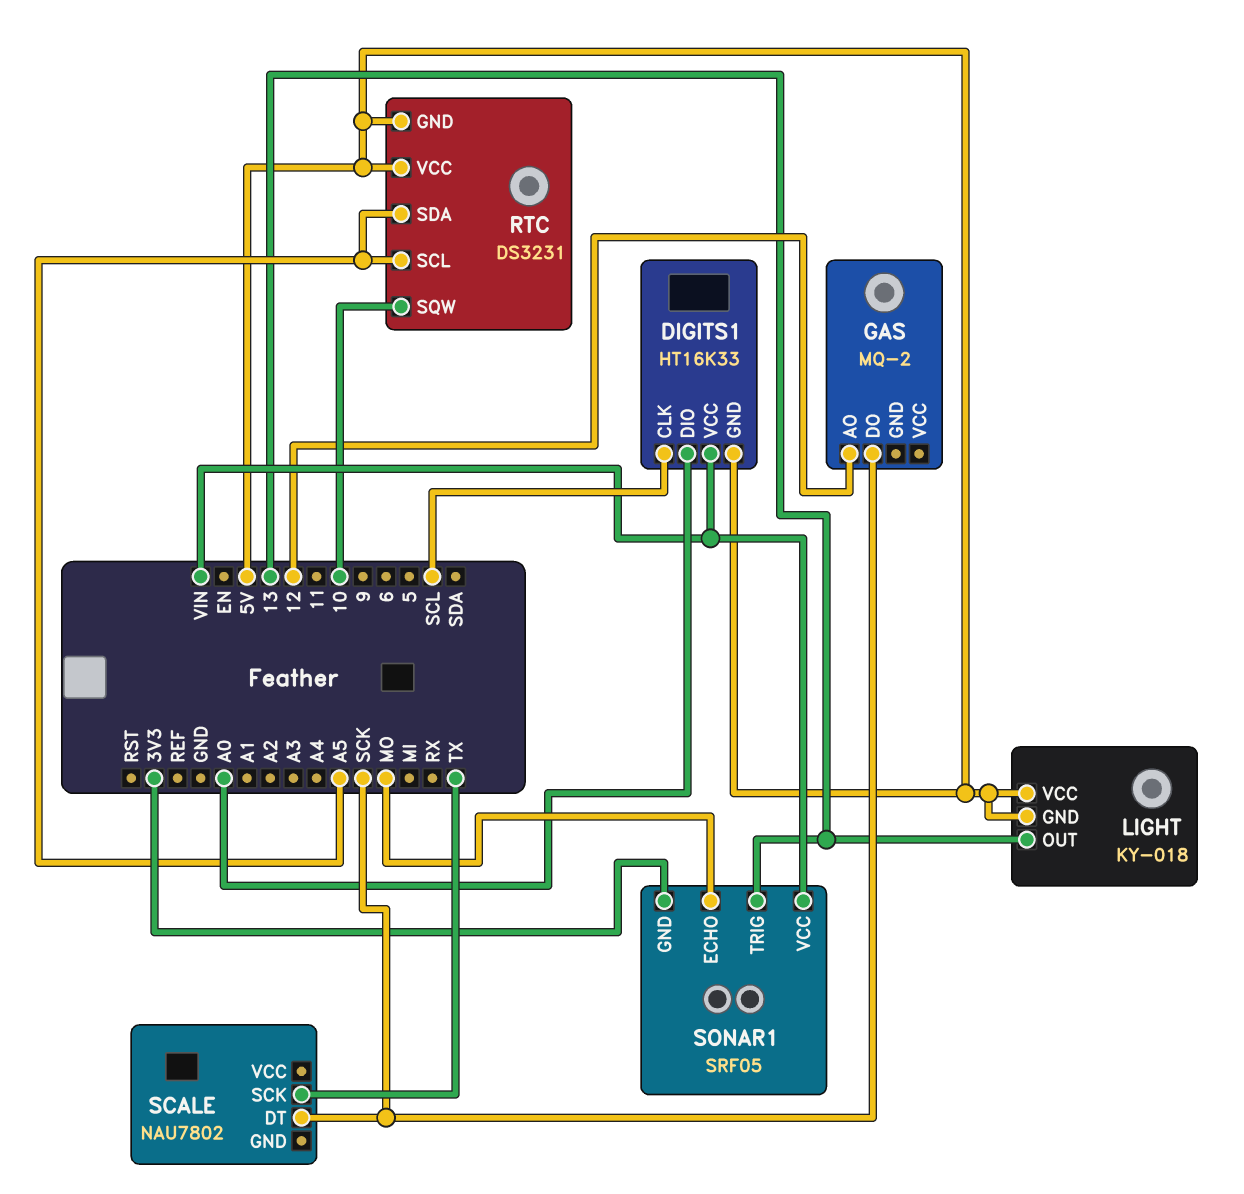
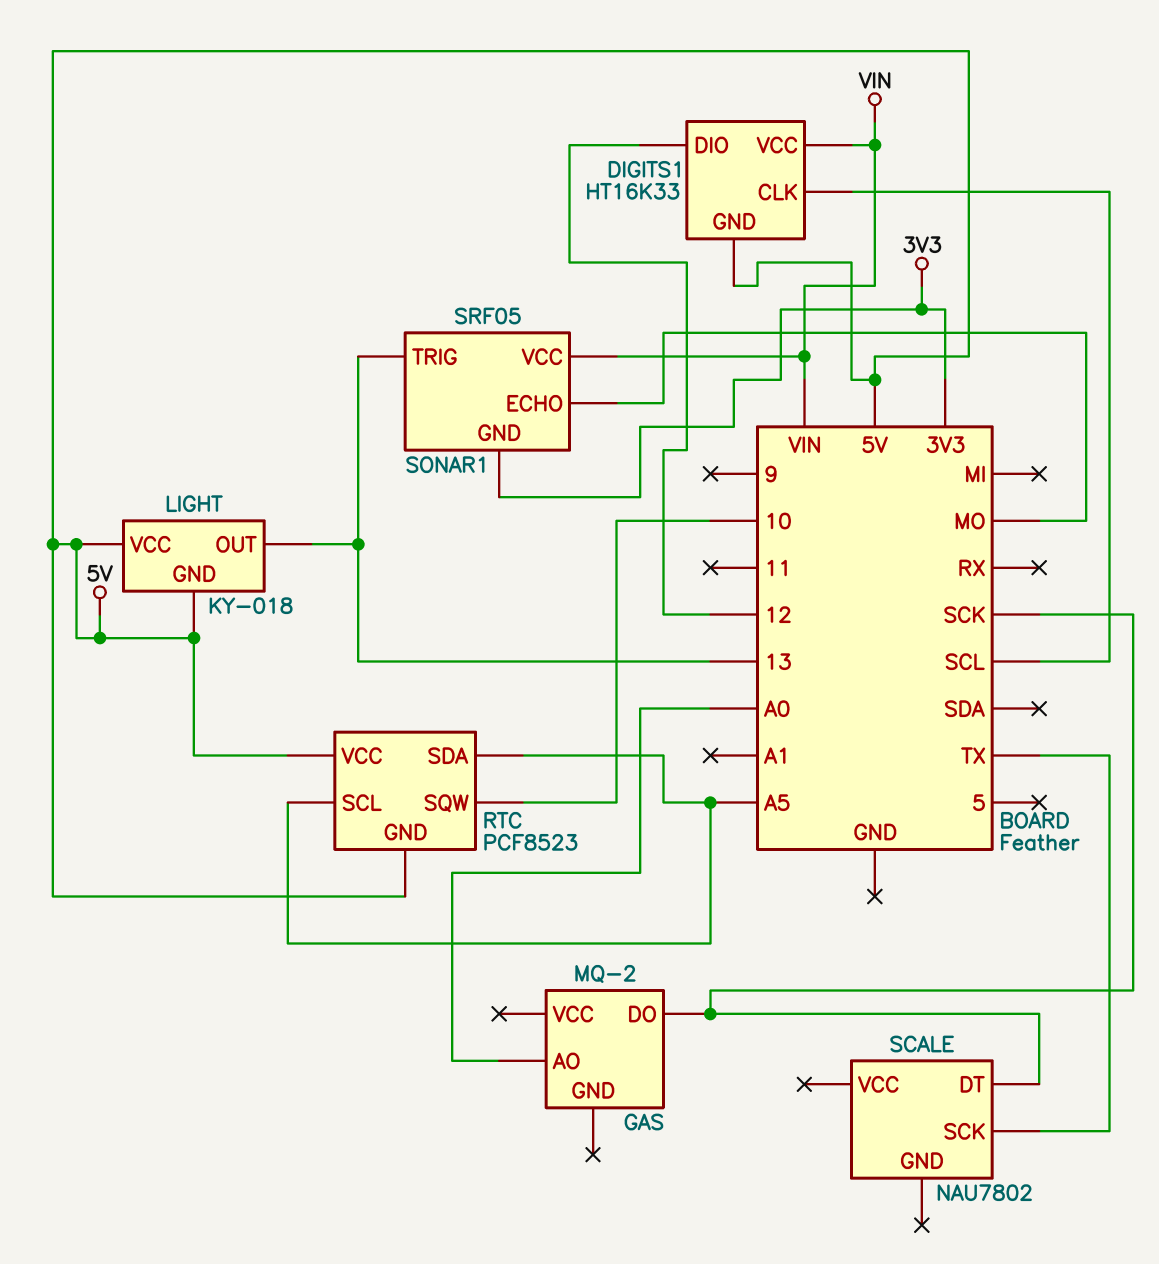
DIGITS1 pin DIO: A0 -> 12
GAS pin AO: 12 -> A0
RTC: DS3231 -> PCF8523

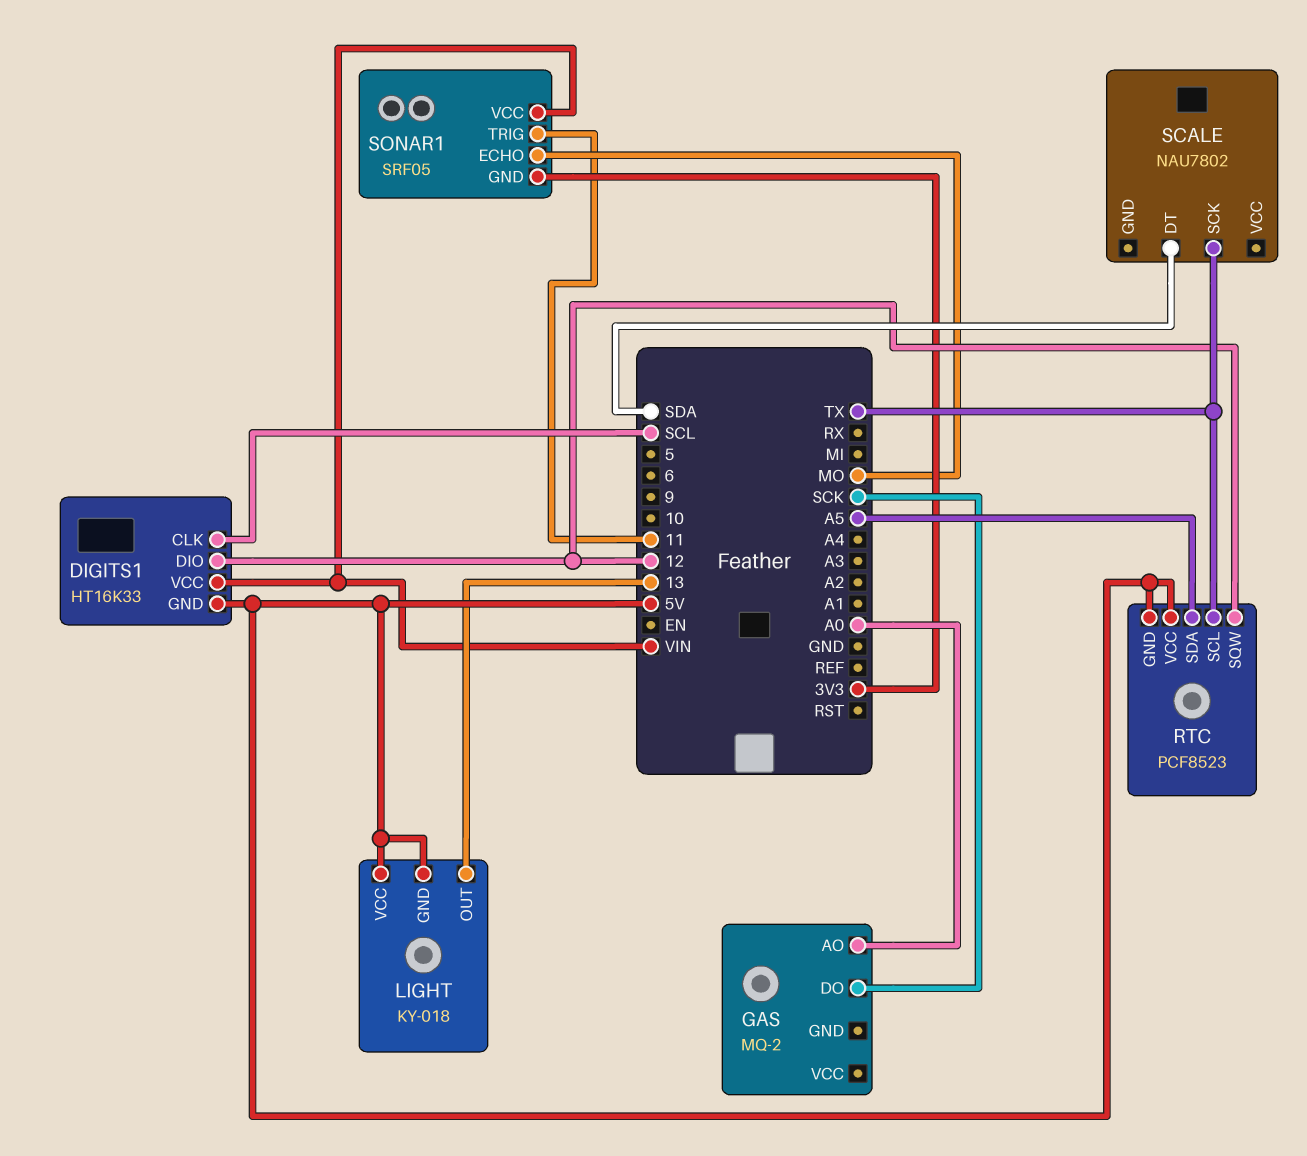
RTC pin SCL: A5 -> TX
RTC pin SQW: 10 -> 12
SCALE pin DT: SCK -> SDA
SONAR1 pin TRIG: 13 -> 11

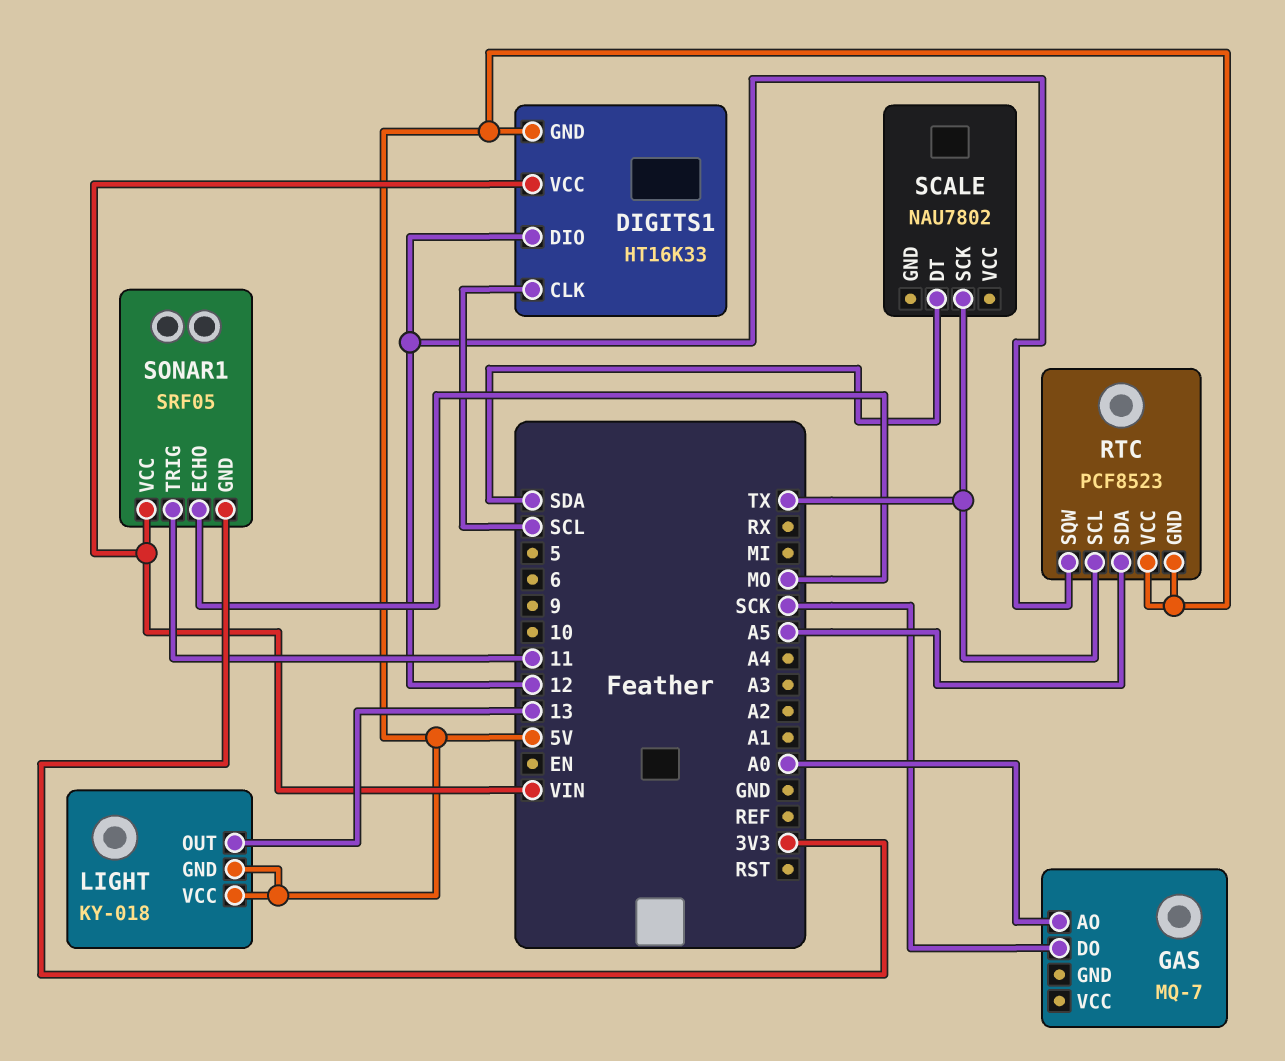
GAS: MQ-2 -> MQ-7

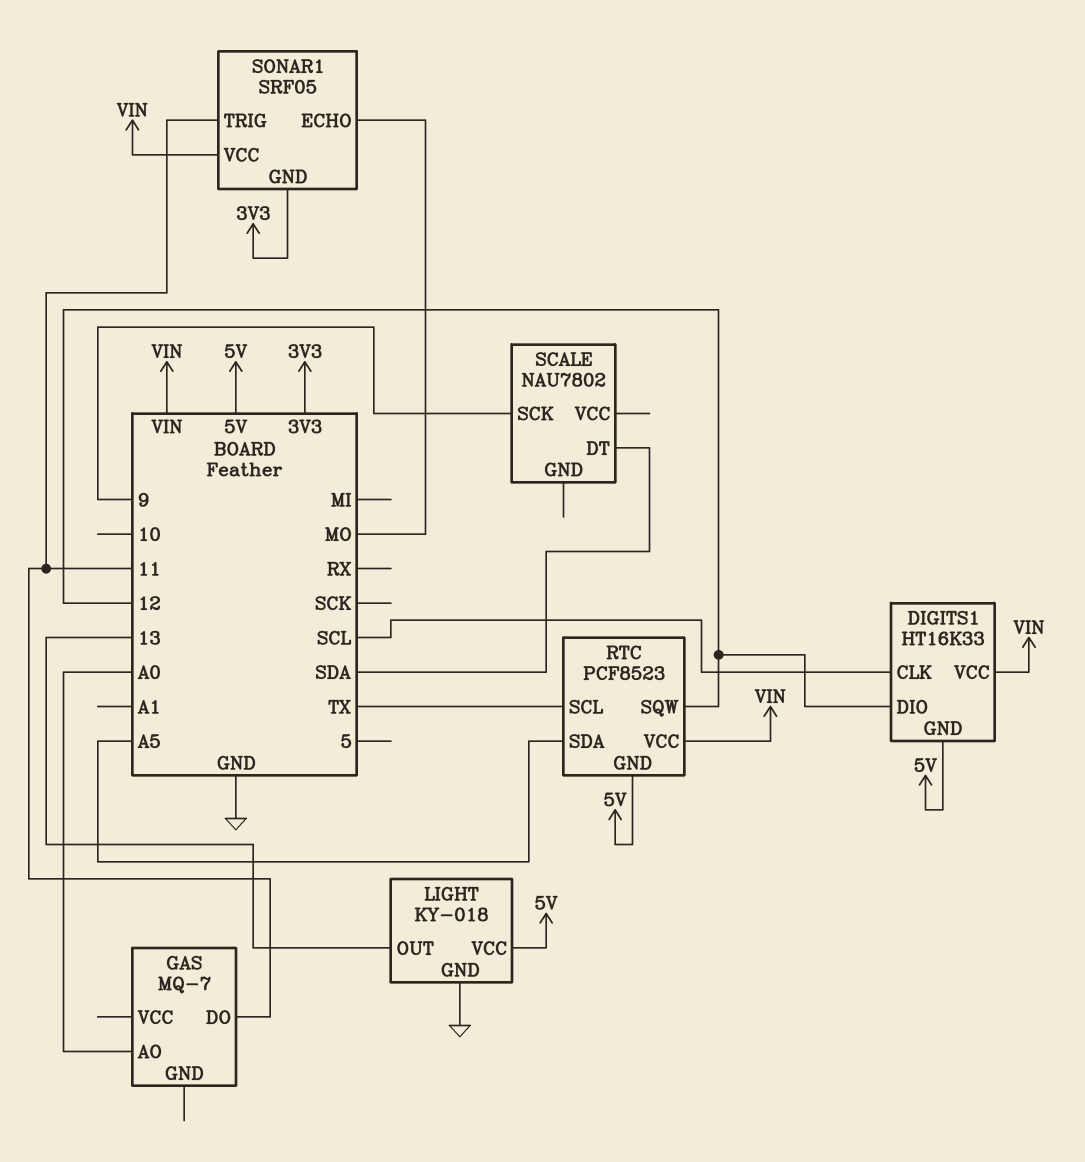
GAS pin DO: SCK -> 11
LIGHT pin GND: 5V -> GND
RTC pin VCC: 5V -> VIN
SCALE pin SCK: TX -> 9

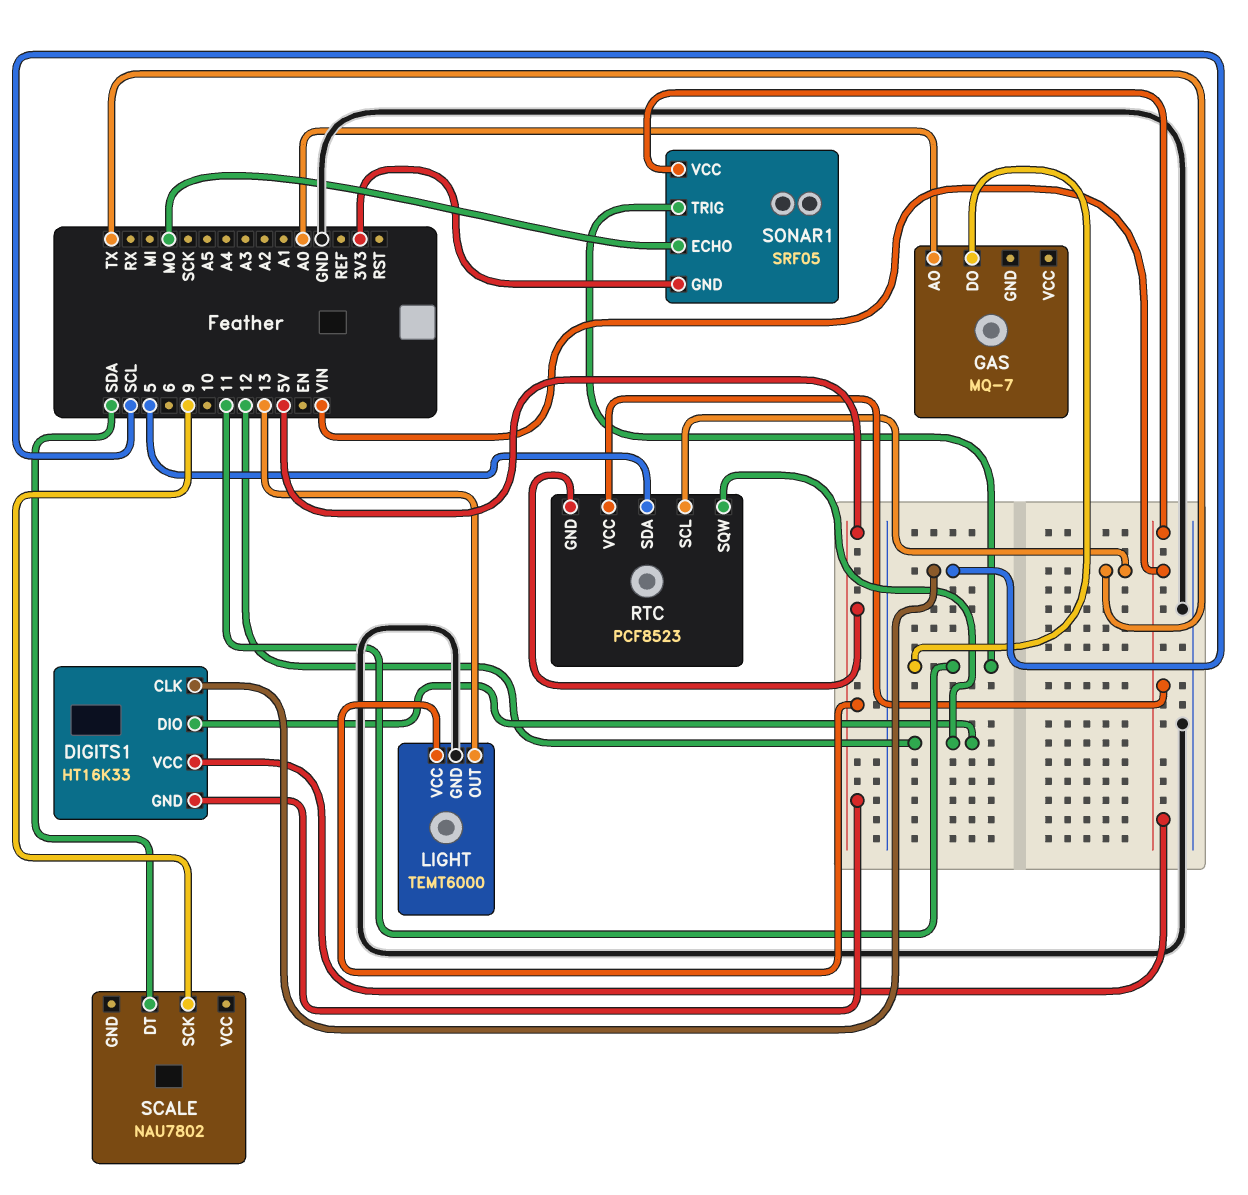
LIGHT: KY-018 -> TEMT6000
RTC pin SDA: A5 -> 5

